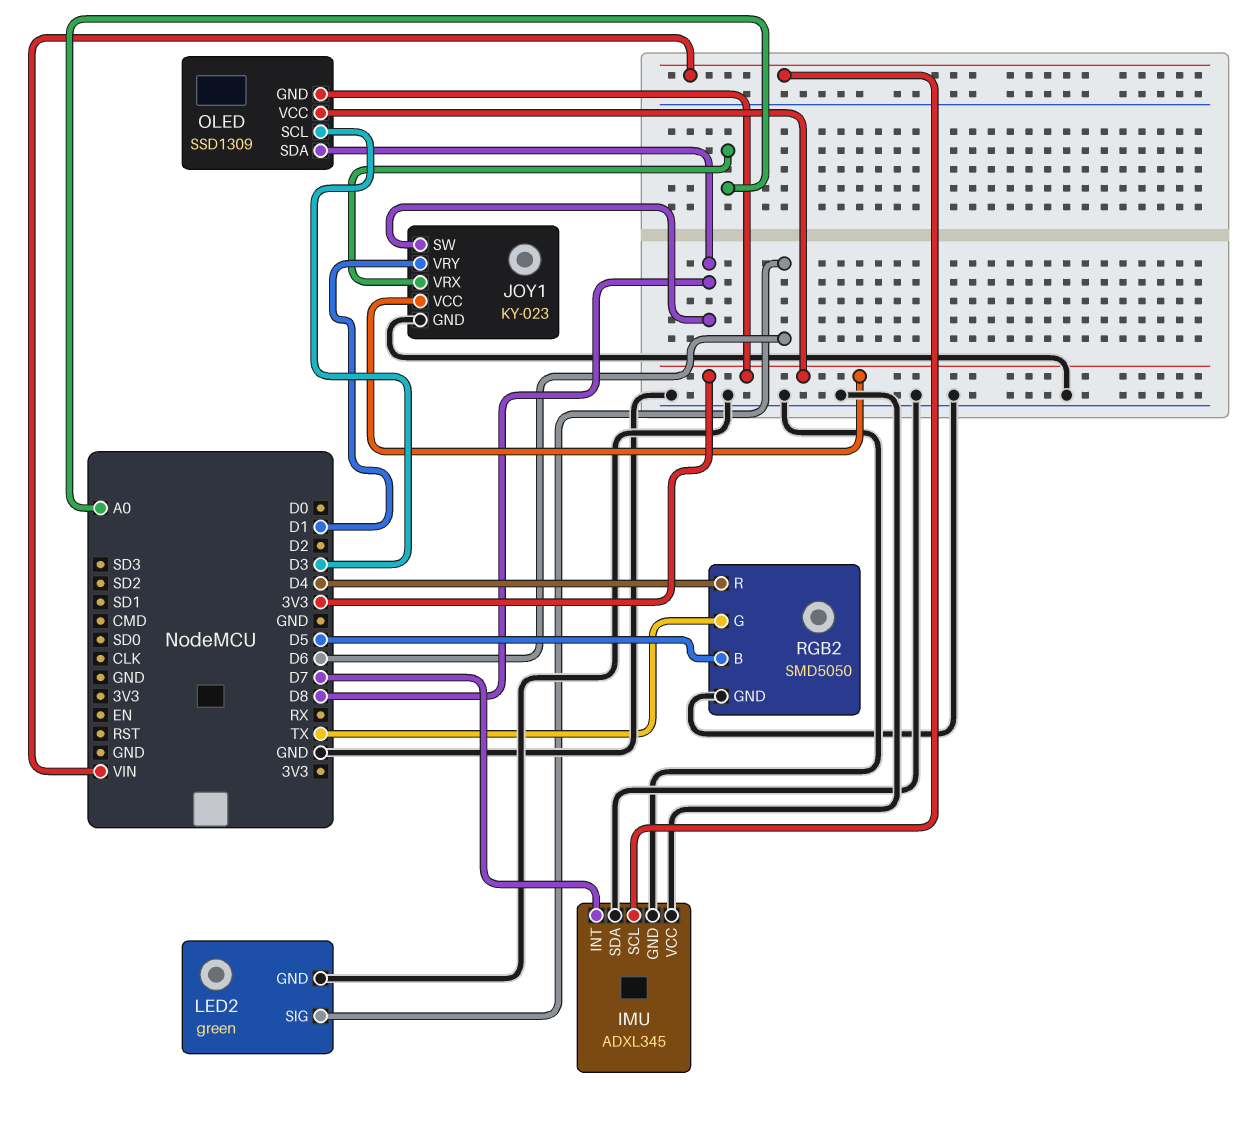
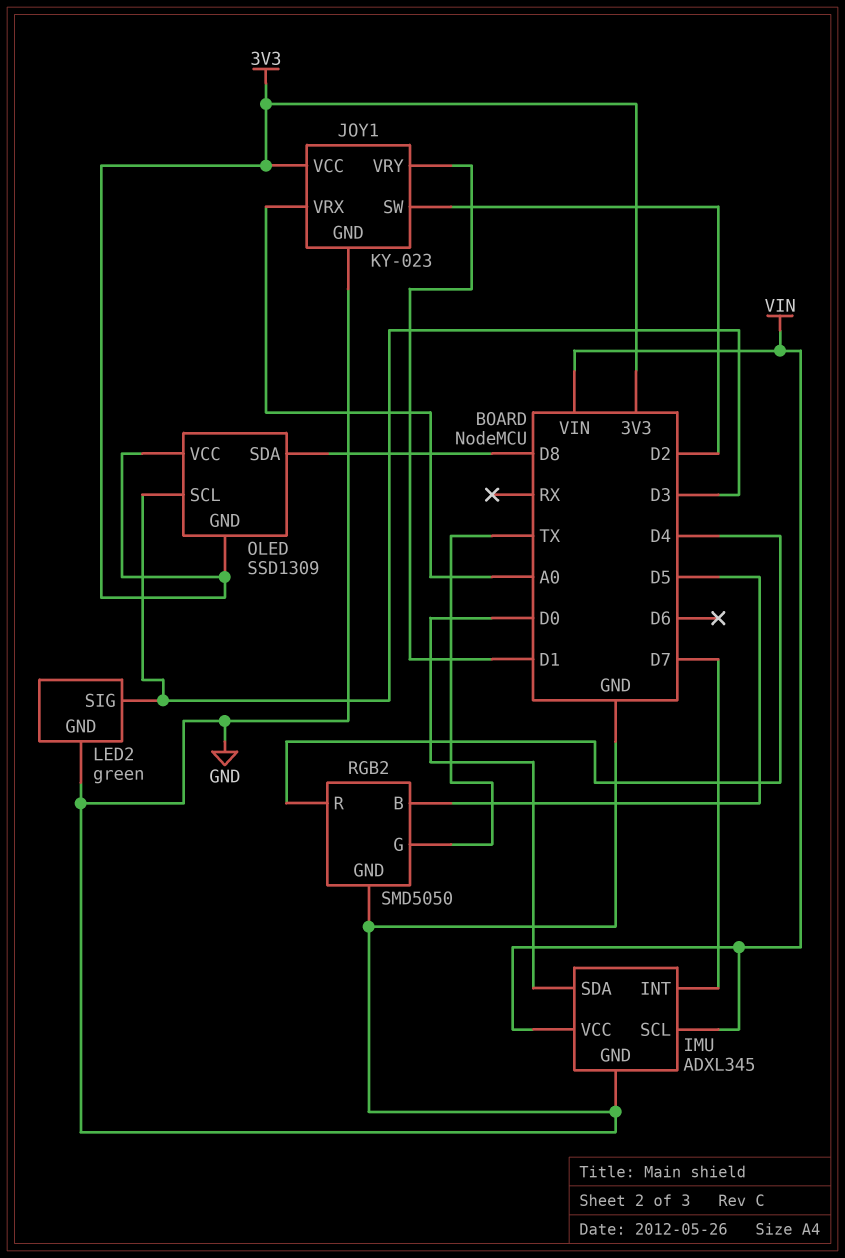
IMU pin SDA: GND -> D0
IMU pin VCC: GND -> VIN
JOY1 pin SW: D8 -> D2
LED2 pin SIG: D6 -> D3

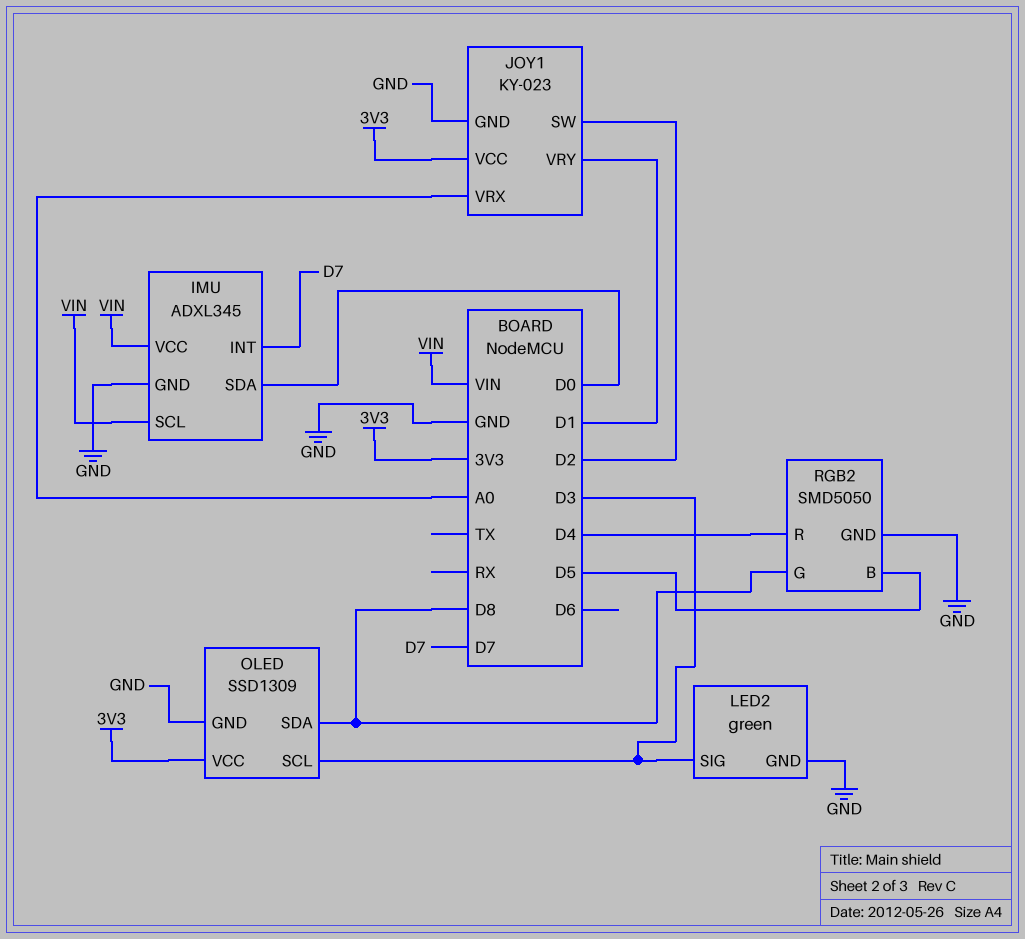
OLED pin GND: 3V3 -> GND
RGB2 pin G: TX -> D8

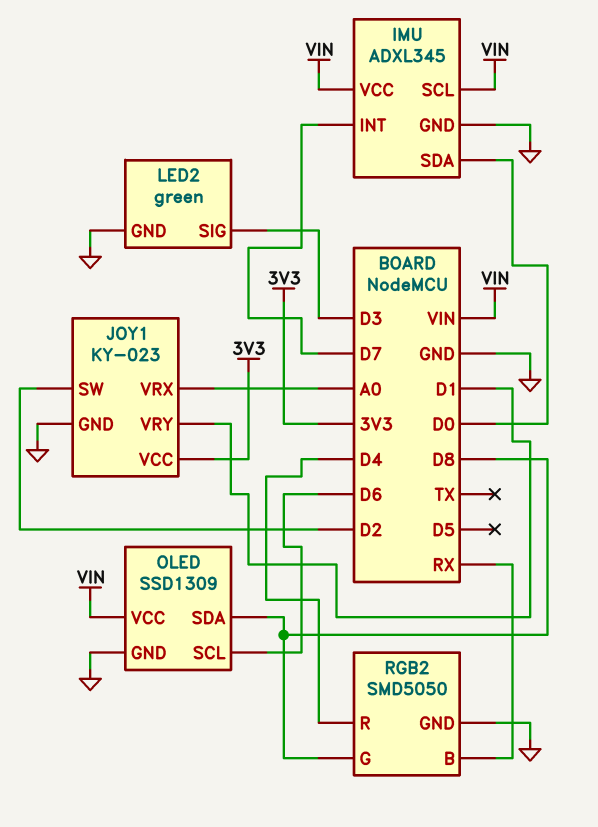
OLED pin SCL: D3 -> D6
OLED pin VCC: 3V3 -> VIN
RGB2 pin B: D5 -> RX

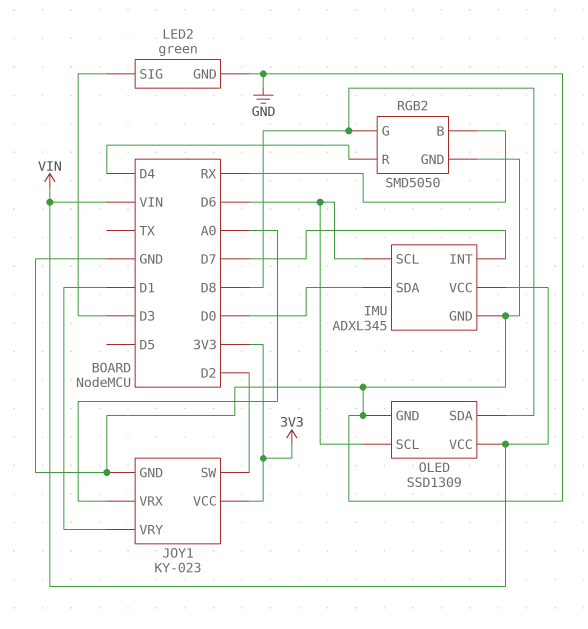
IMU pin SCL: VIN -> D6

